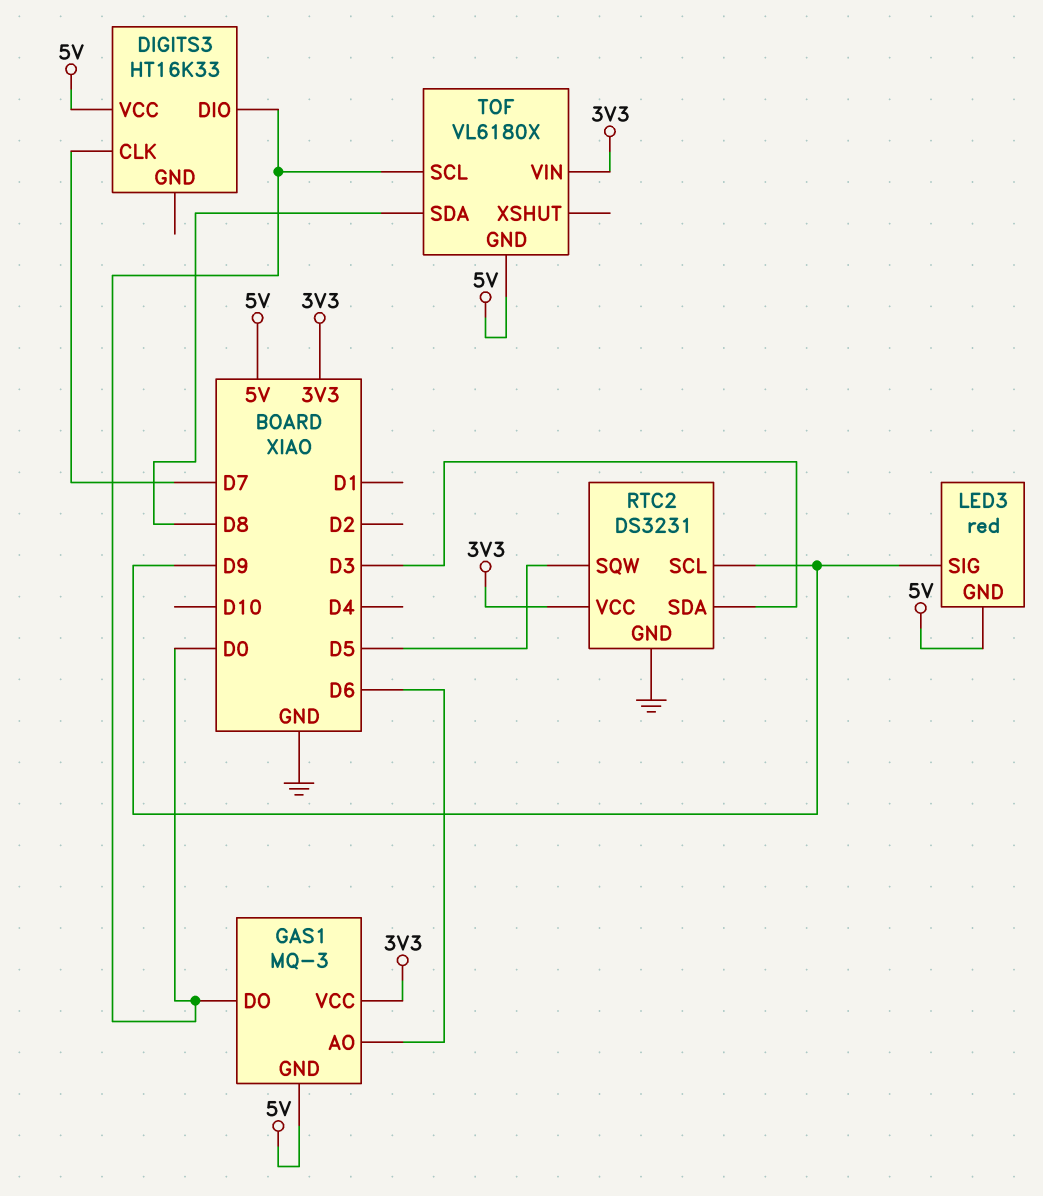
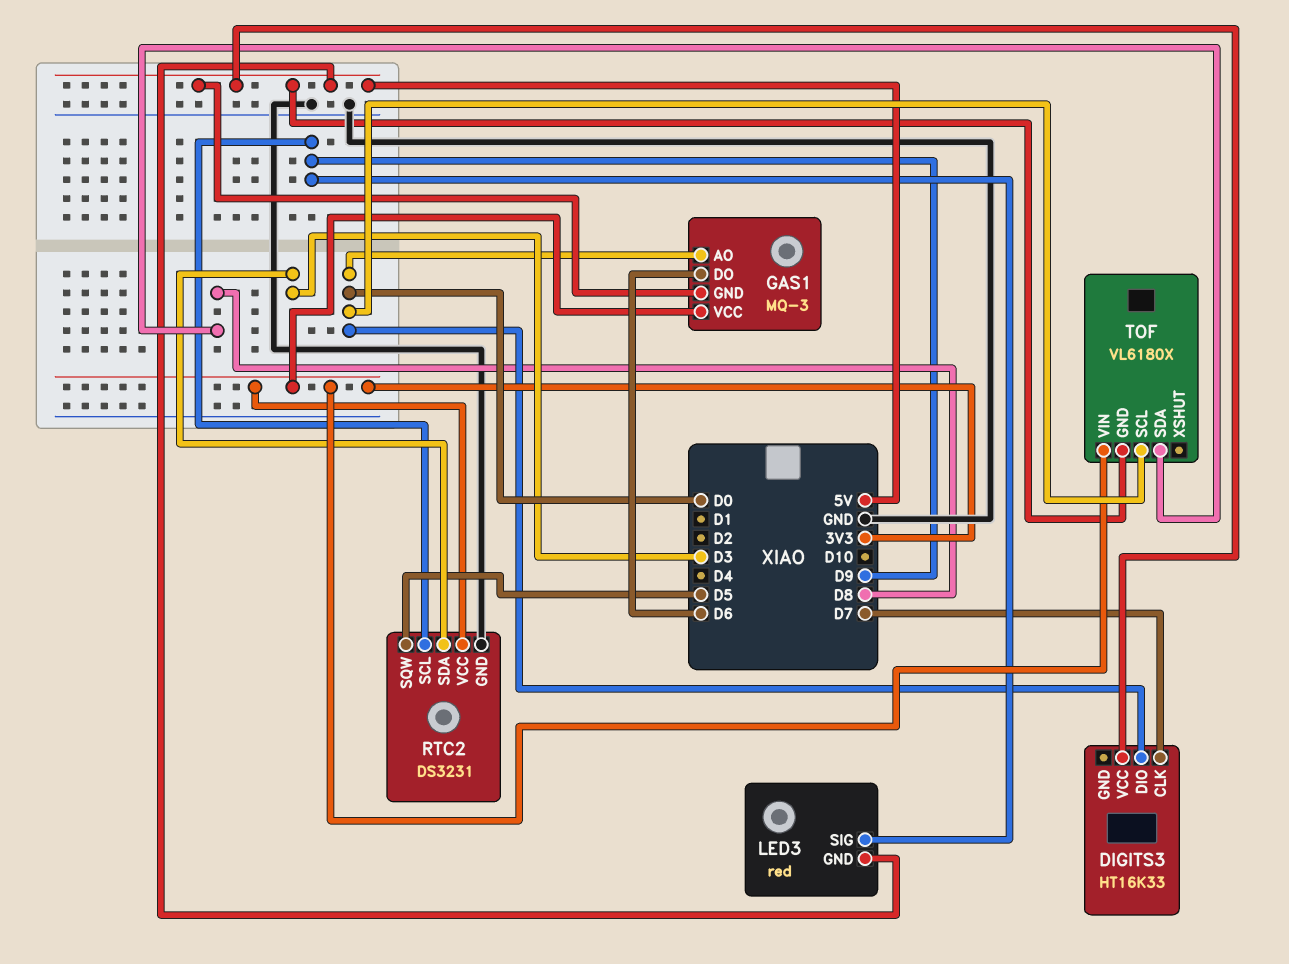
GAS1 pin AO: D6 -> D0
GAS1 pin DO: D0 -> D6

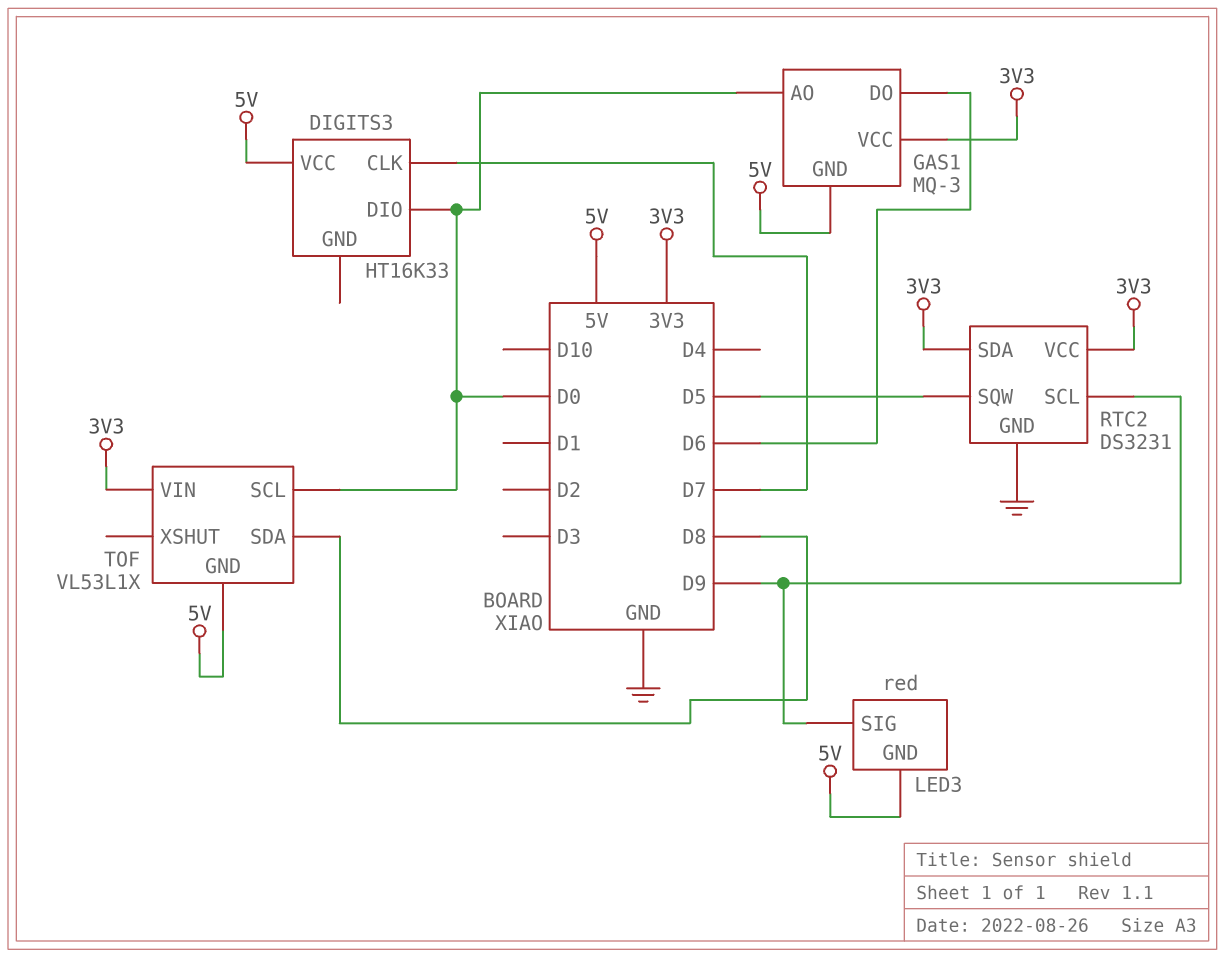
RTC2 pin SDA: D3 -> 3V3
TOF: VL6180X -> VL53L1X

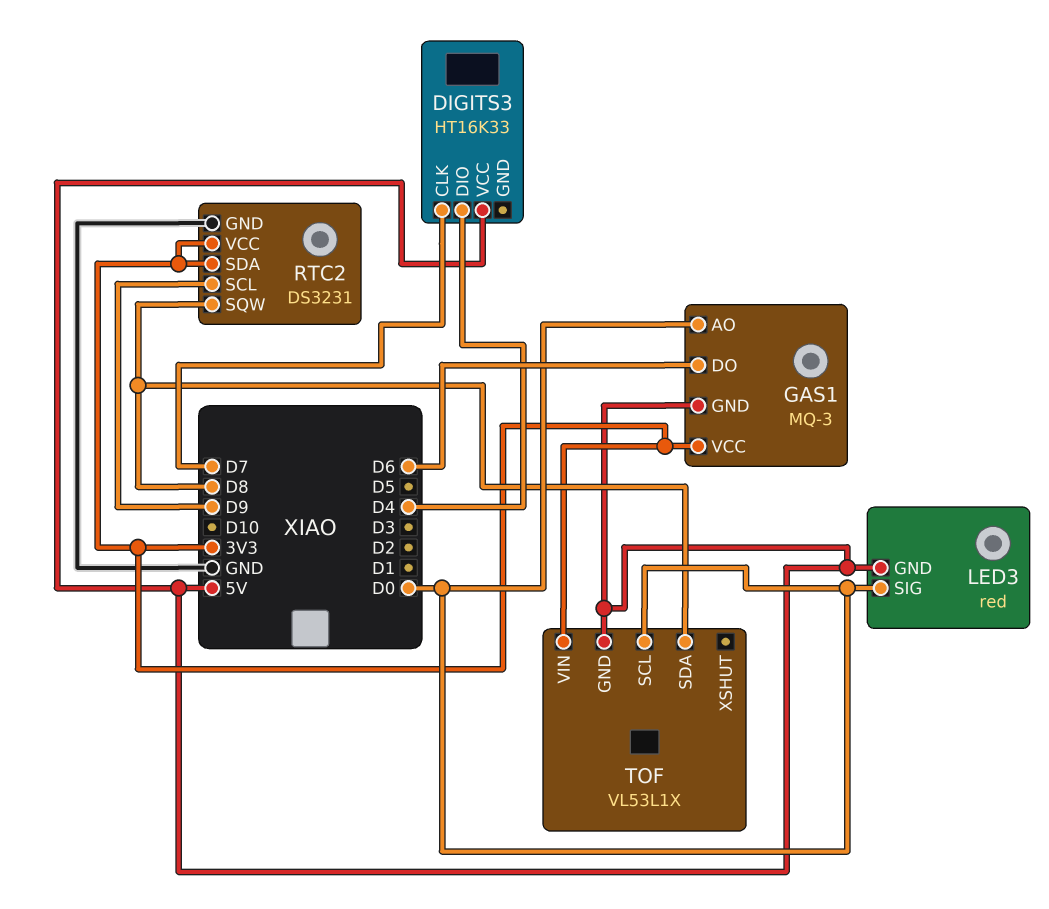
DIGITS3 pin DIO: D0 -> D4
LED3 pin SIG: D9 -> D0
RTC2 pin SQW: D5 -> D8

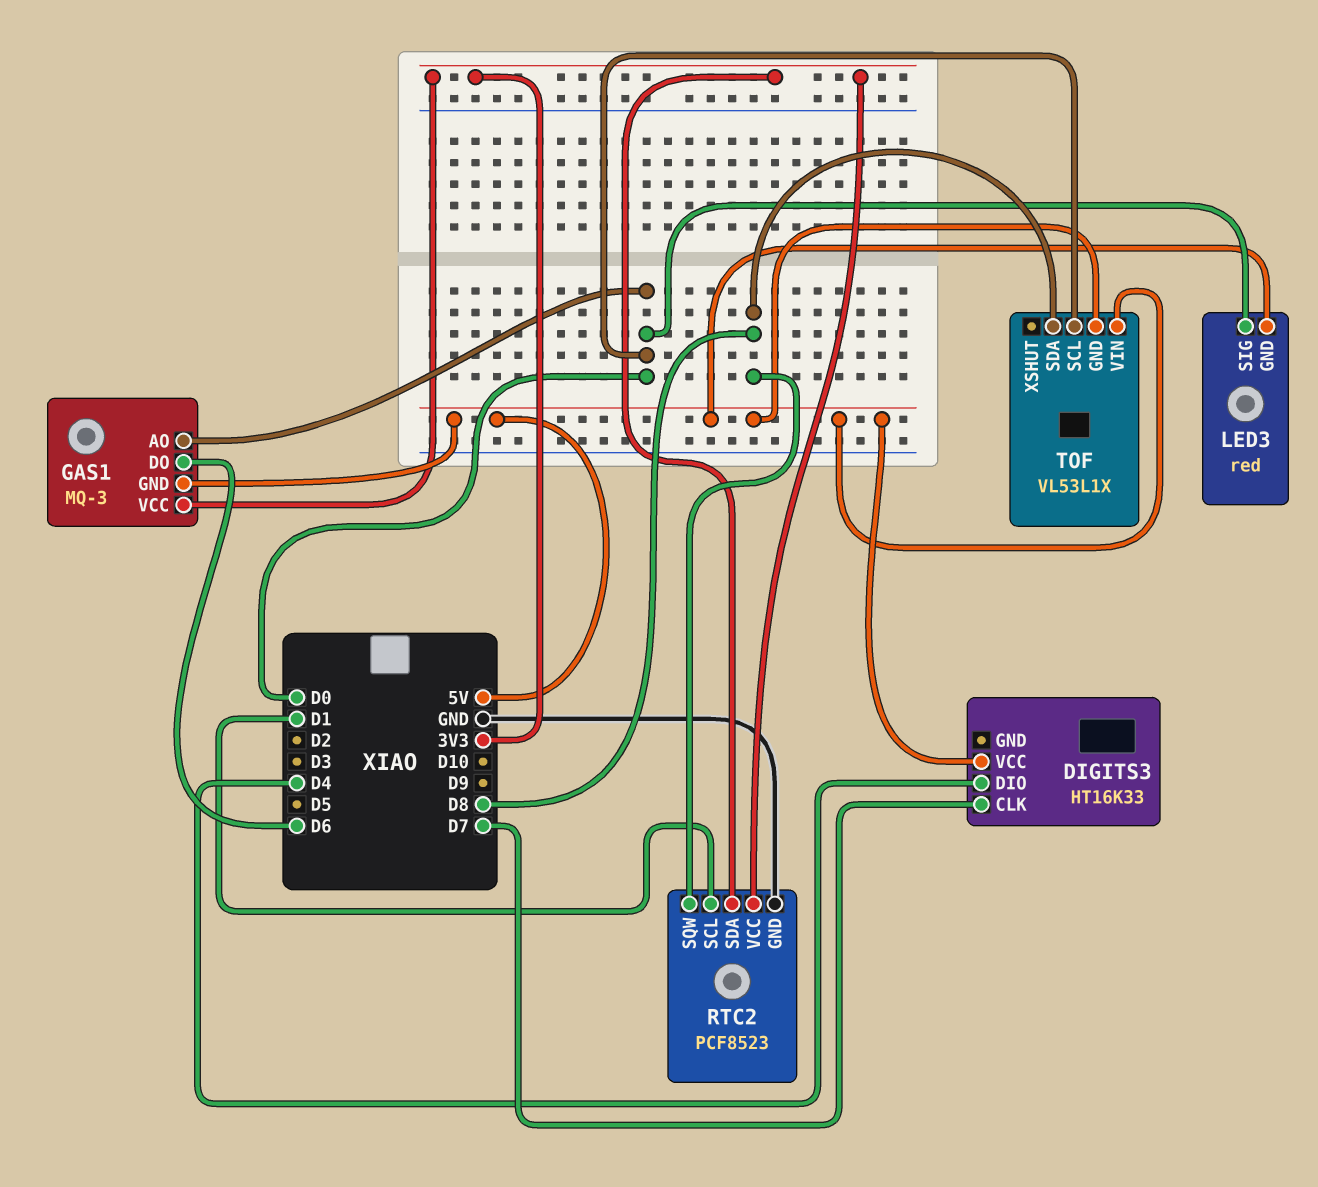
RTC2: DS3231 -> PCF8523
RTC2 pin SCL: D9 -> D1
TOF pin VIN: 3V3 -> 5V

